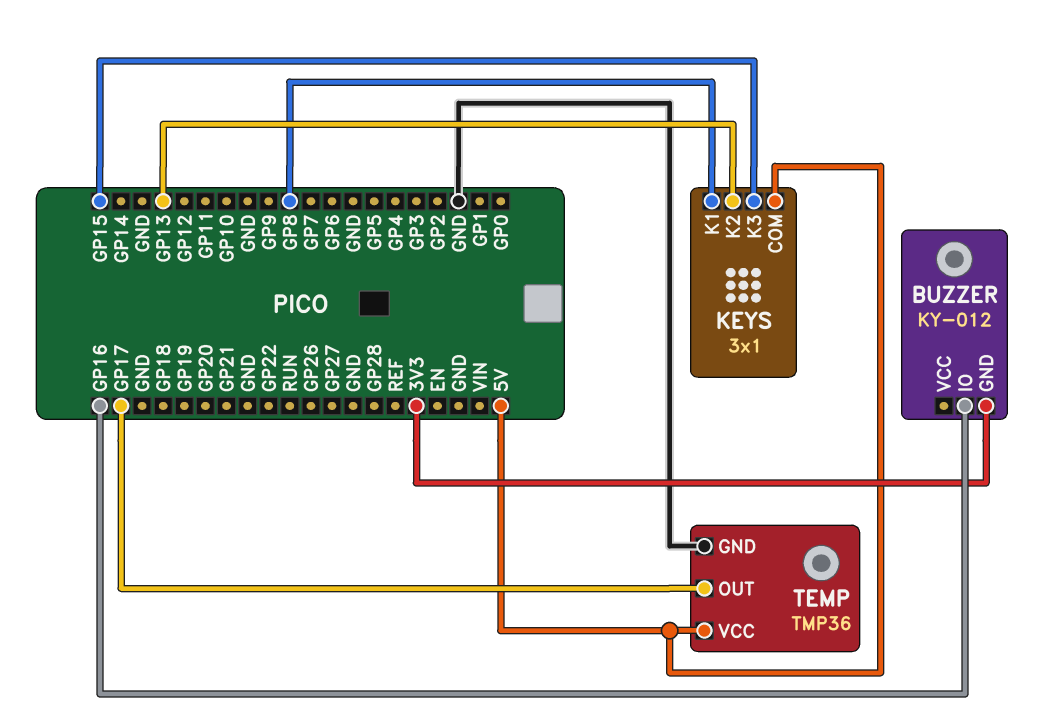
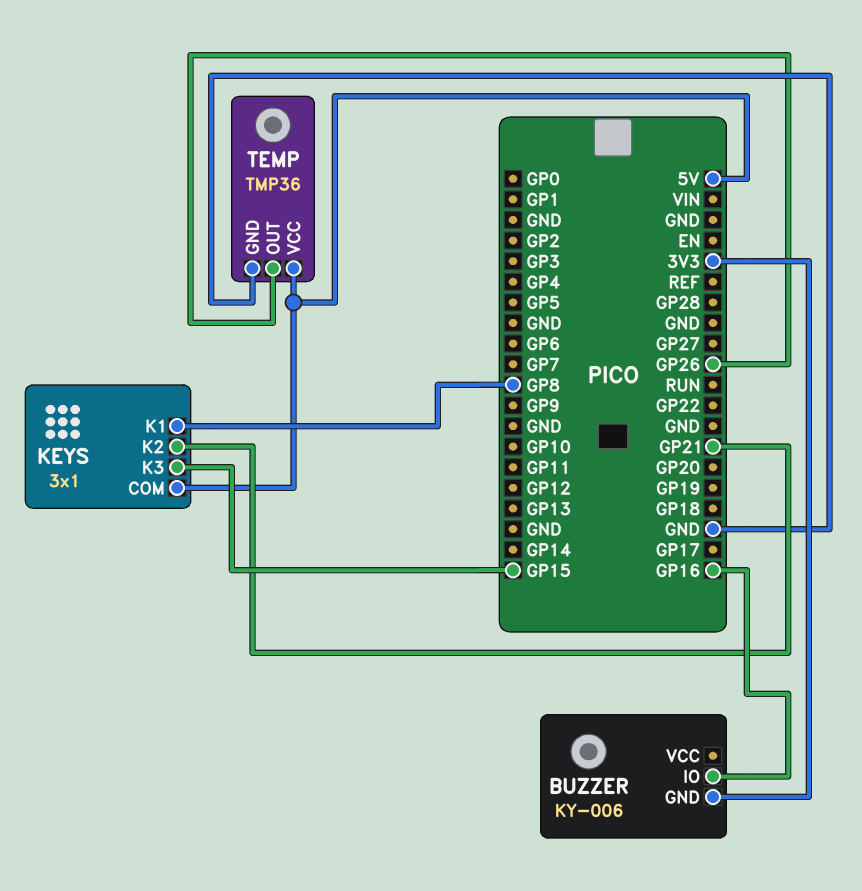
BUZZER: KY-012 -> KY-006
KEYS pin K2: GP13 -> GP21
TEMP pin OUT: GP17 -> GP26

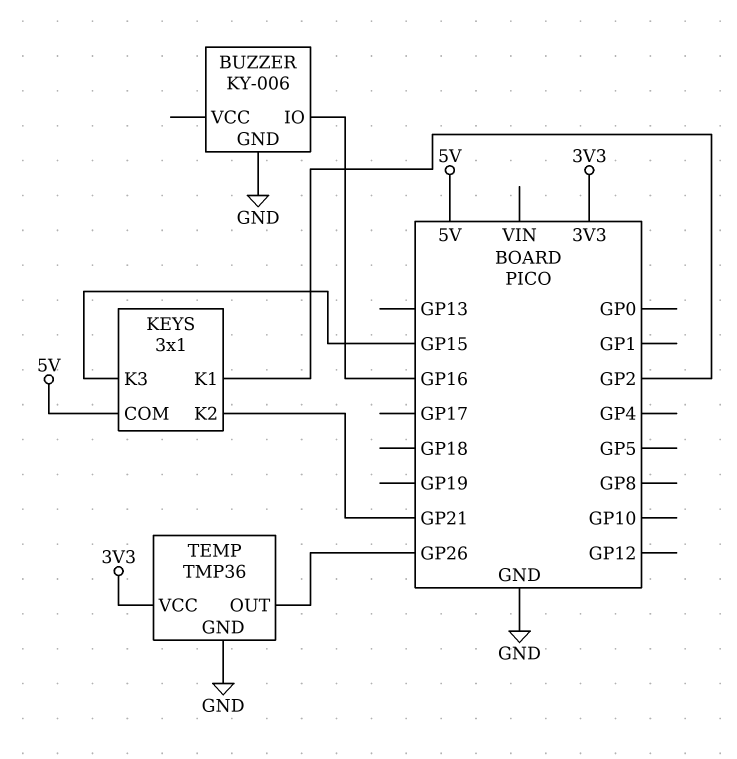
BUZZER pin GND: 3V3 -> GND
KEYS pin K1: GP8 -> GP2
TEMP pin VCC: 5V -> 3V3

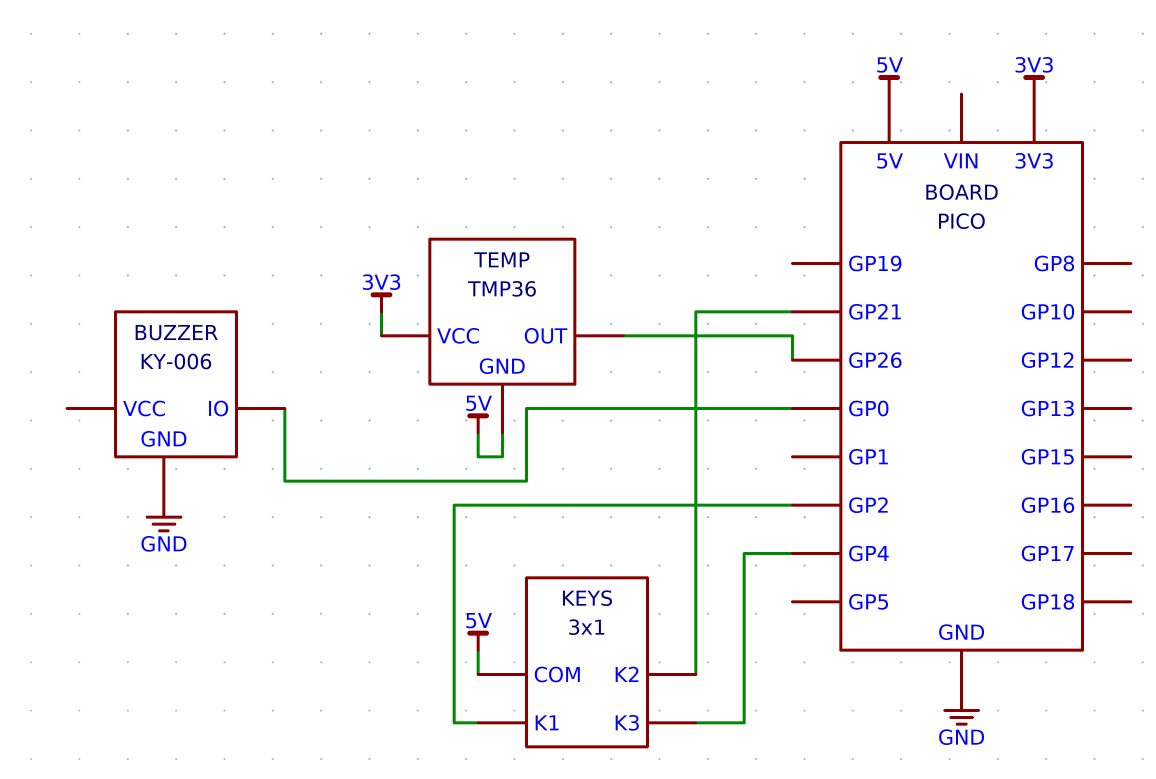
BUZZER pin IO: GP16 -> GP0
KEYS pin K3: GP15 -> GP4
TEMP pin GND: GND -> 5V

